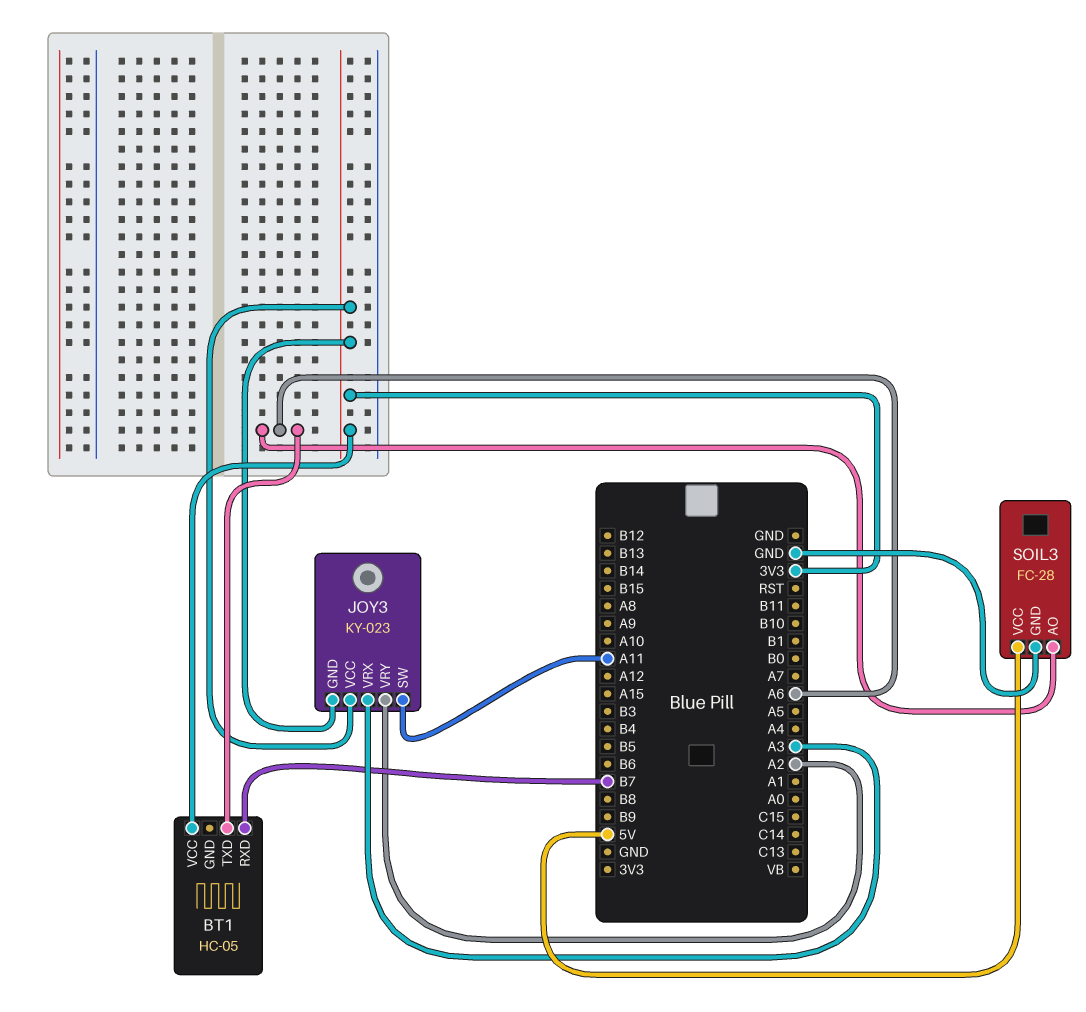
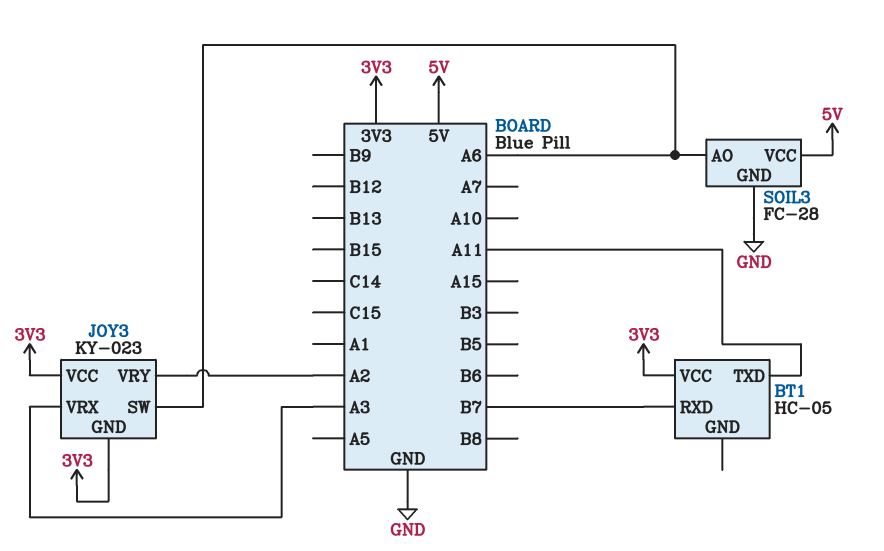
BT1 pin TXD: A6 -> A11
JOY3 pin SW: A11 -> A6

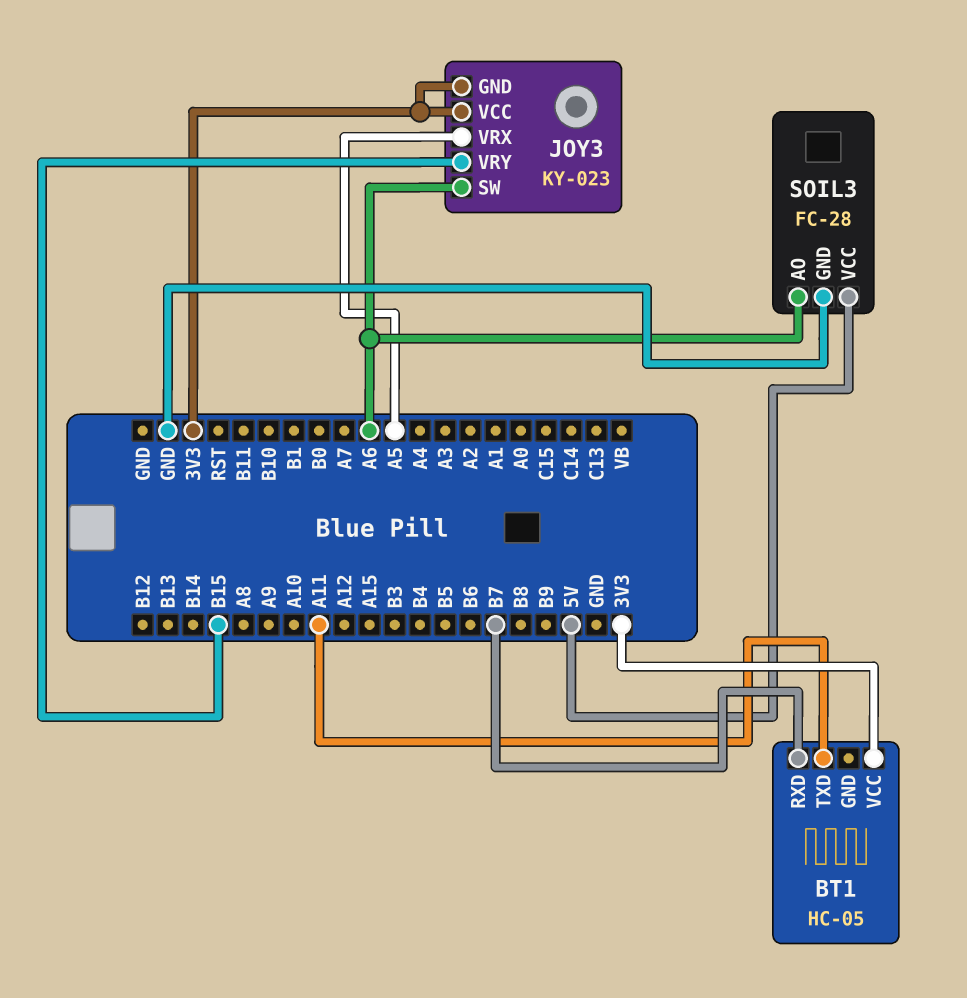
JOY3 pin VRX: A3 -> A5
JOY3 pin VRY: A2 -> B15

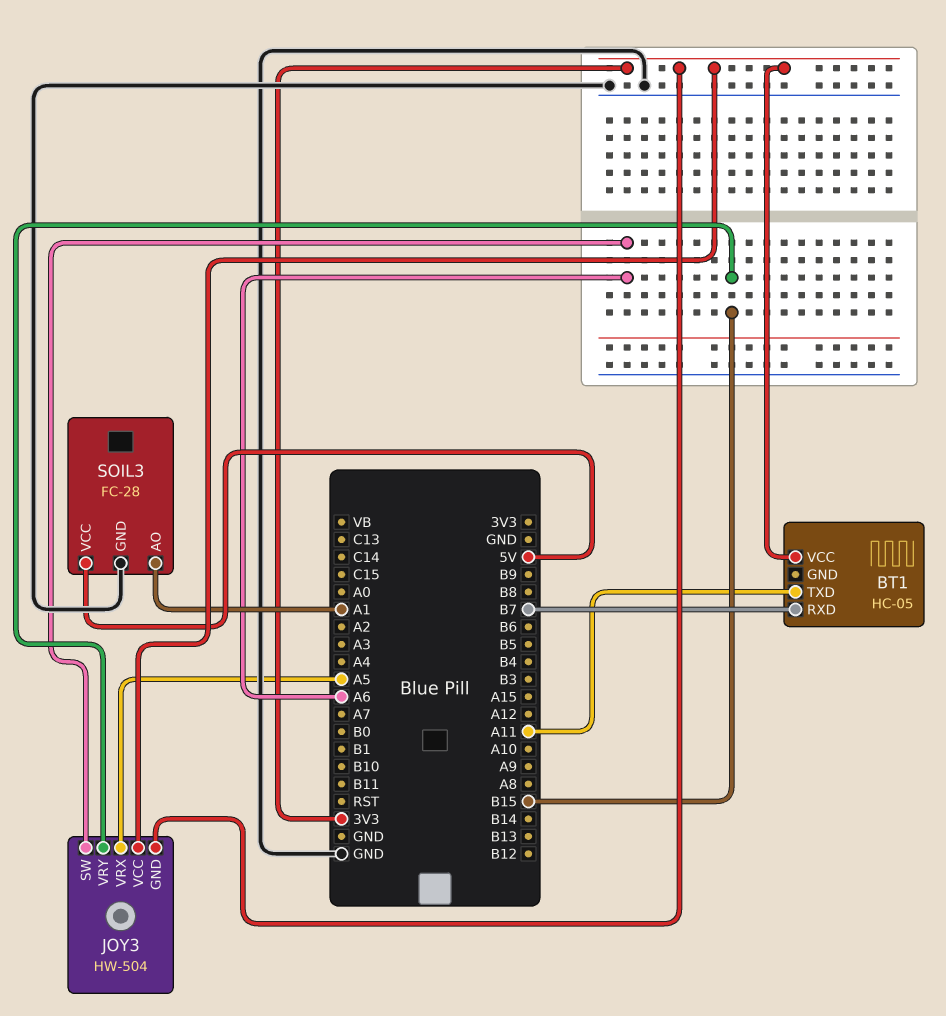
JOY3: KY-023 -> HW-504
SOIL3 pin AO: A6 -> A1

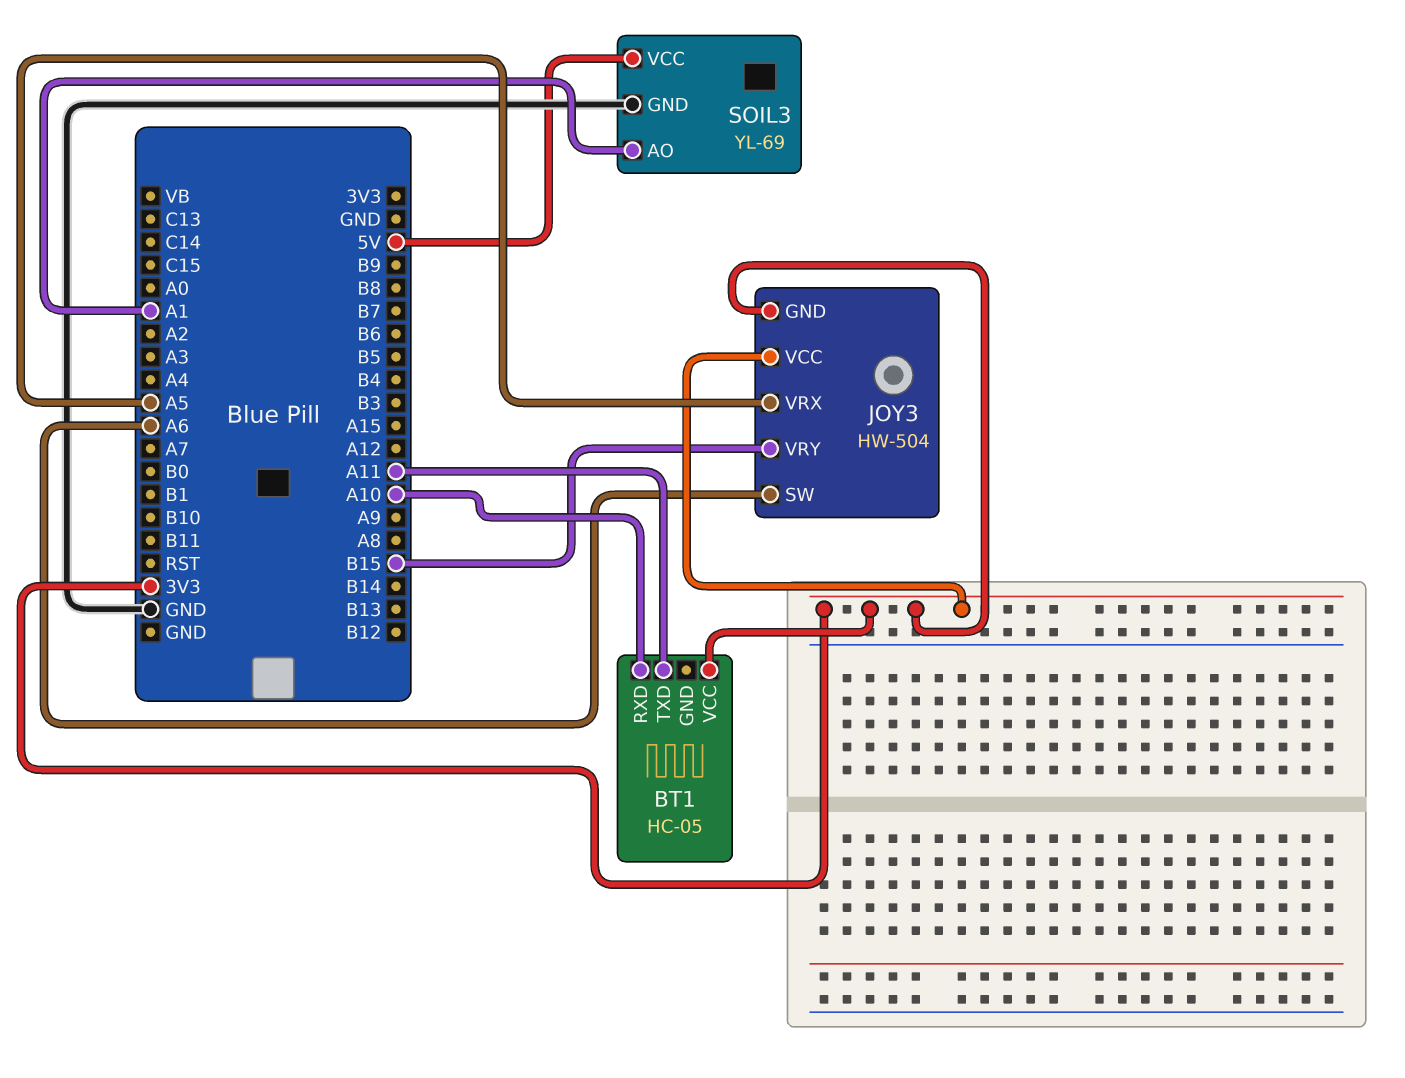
BT1 pin RXD: B7 -> A10
SOIL3: FC-28 -> YL-69

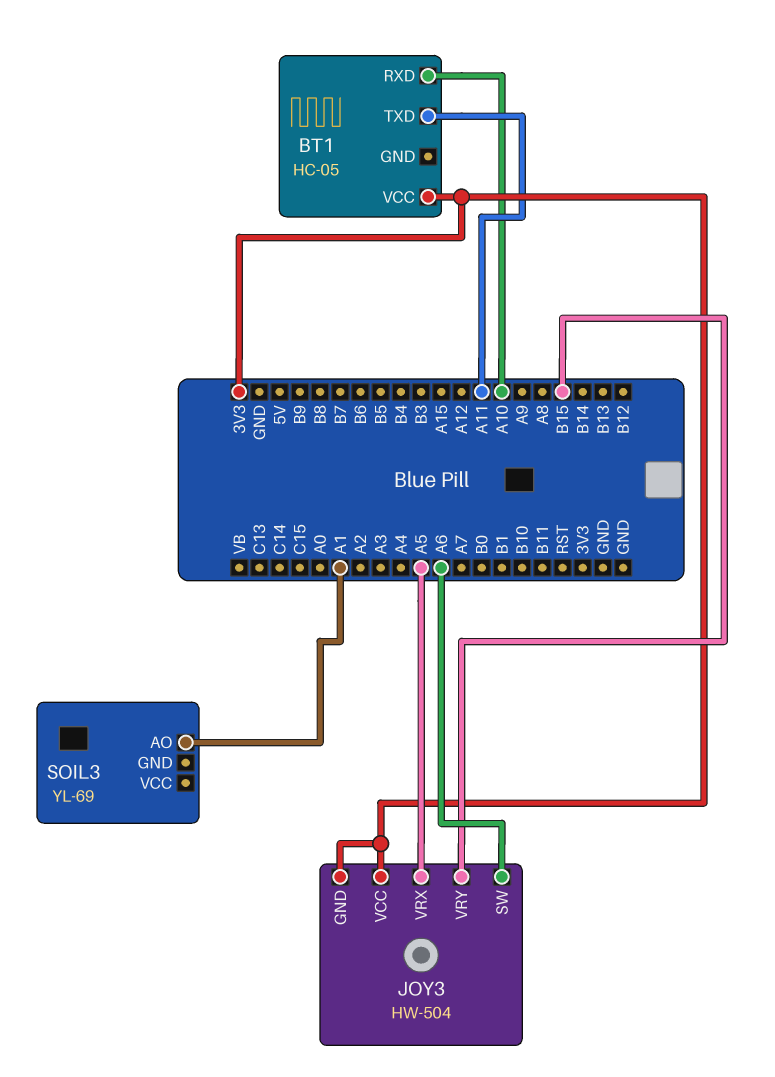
SOIL3 pin GND: GND -> none
SOIL3 pin VCC: 5V -> none

